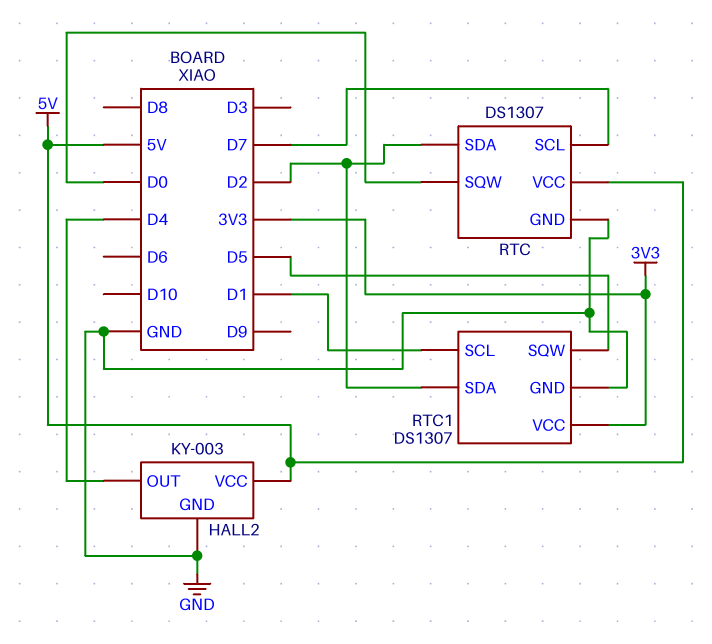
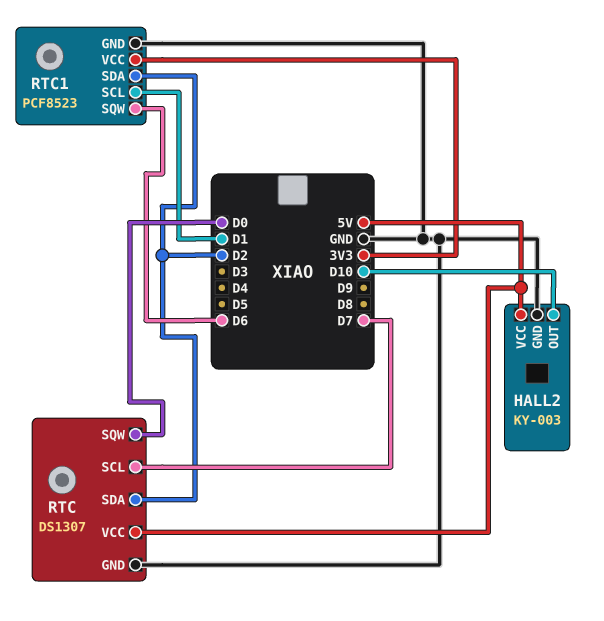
HALL2 pin OUT: D4 -> D10
RTC1: DS1307 -> PCF8523
RTC1 pin SQW: D5 -> D6

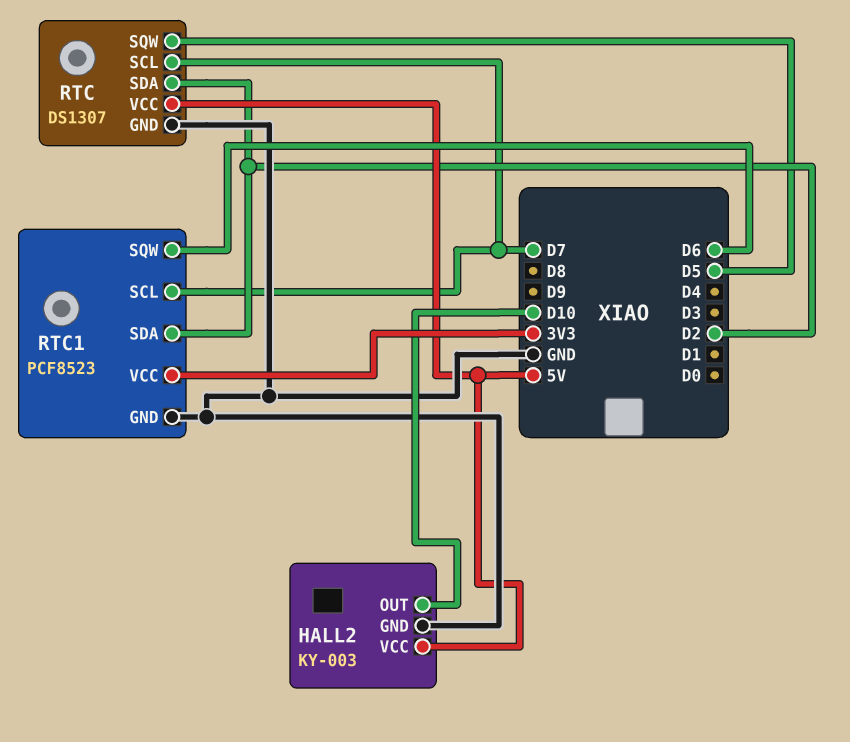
RTC pin SQW: D0 -> D5
RTC1 pin SCL: D1 -> D7

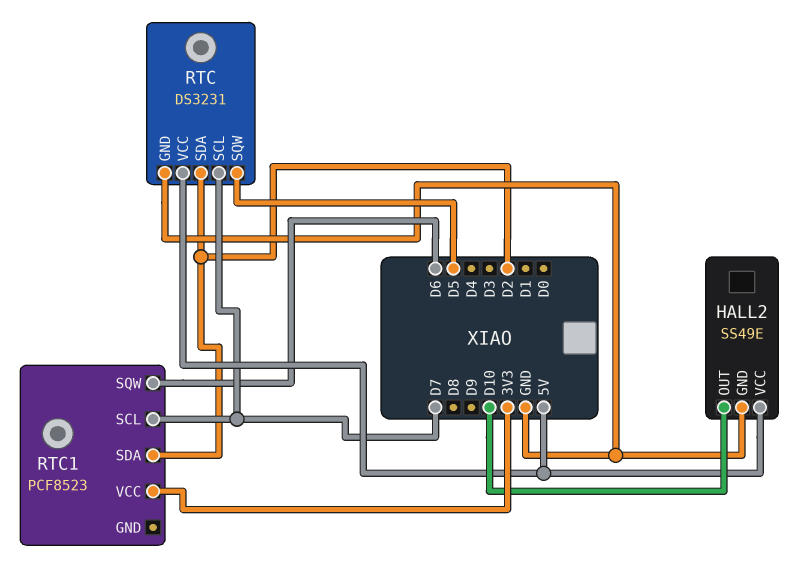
HALL2: KY-003 -> SS49E
RTC: DS1307 -> DS3231
RTC1 pin GND: GND -> none

